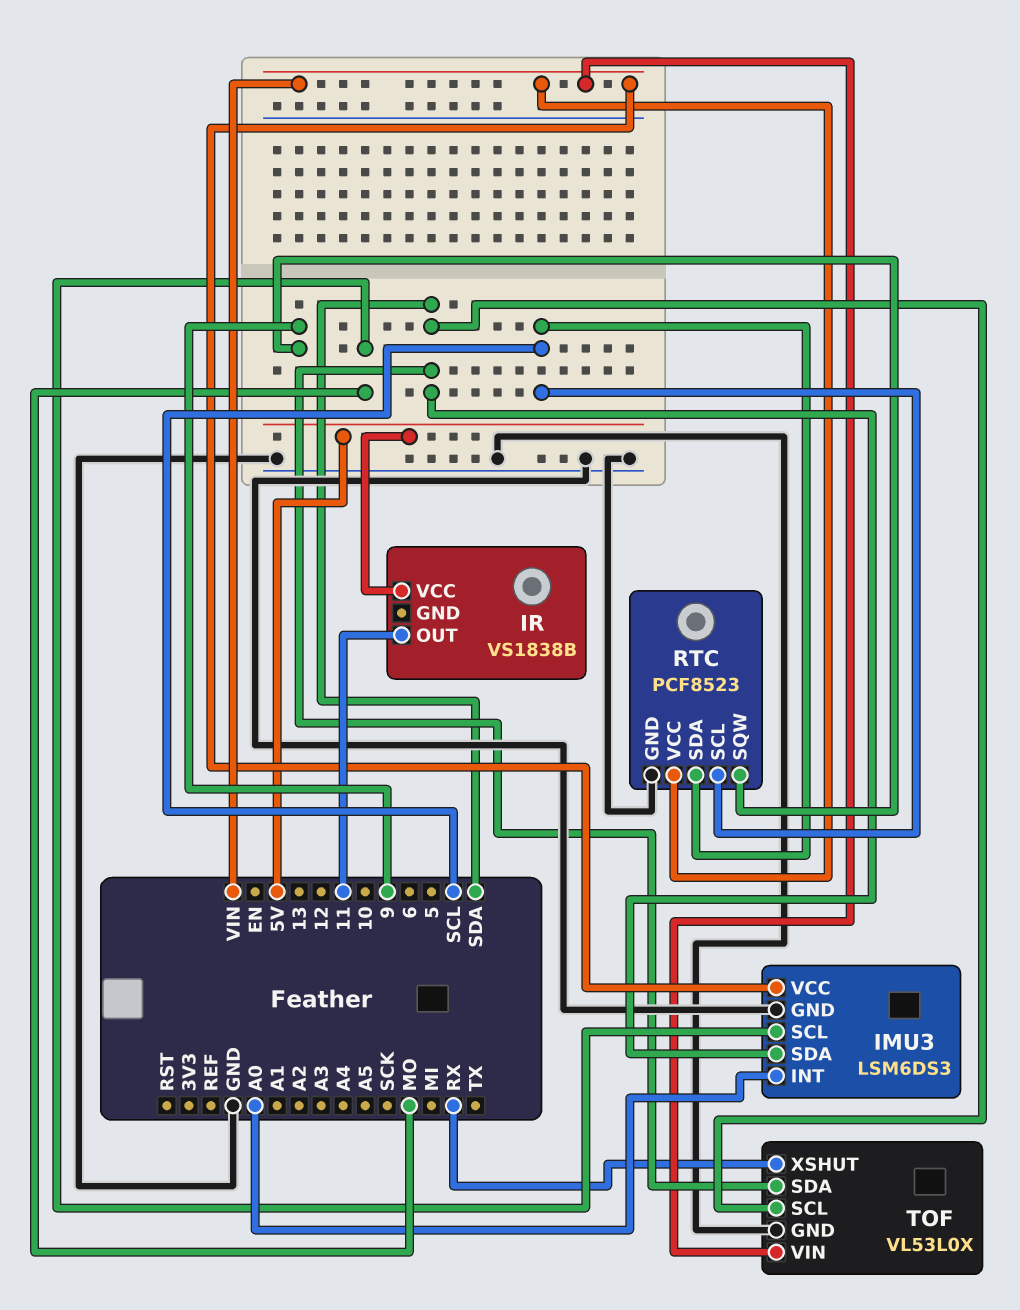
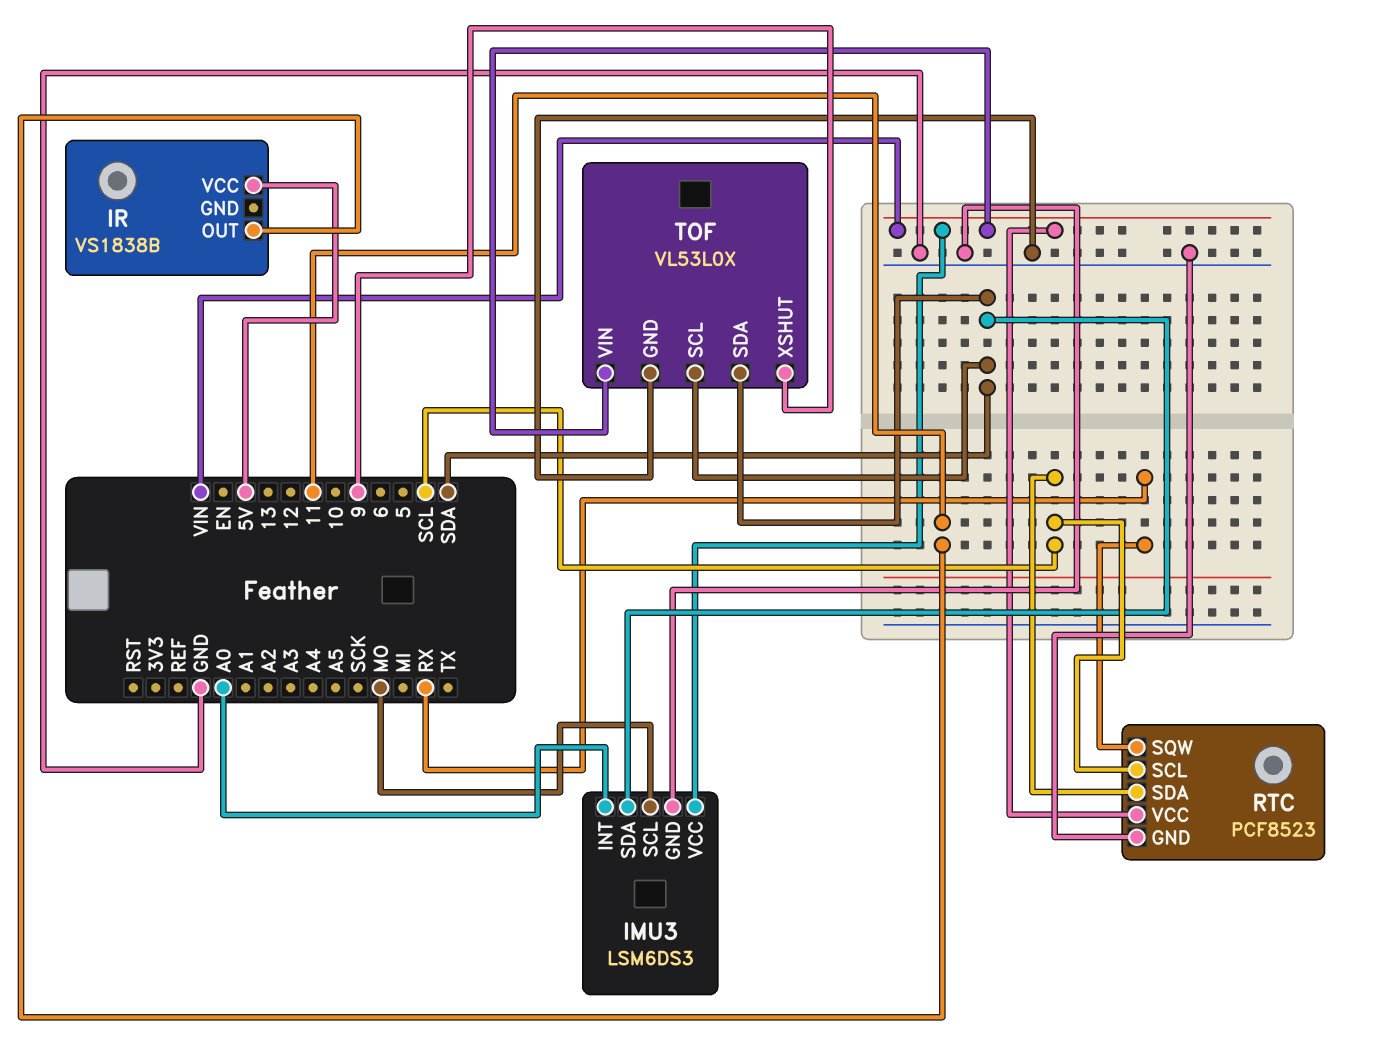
RTC pin SQW: 9 -> RX
TOF pin XSHUT: RX -> 9

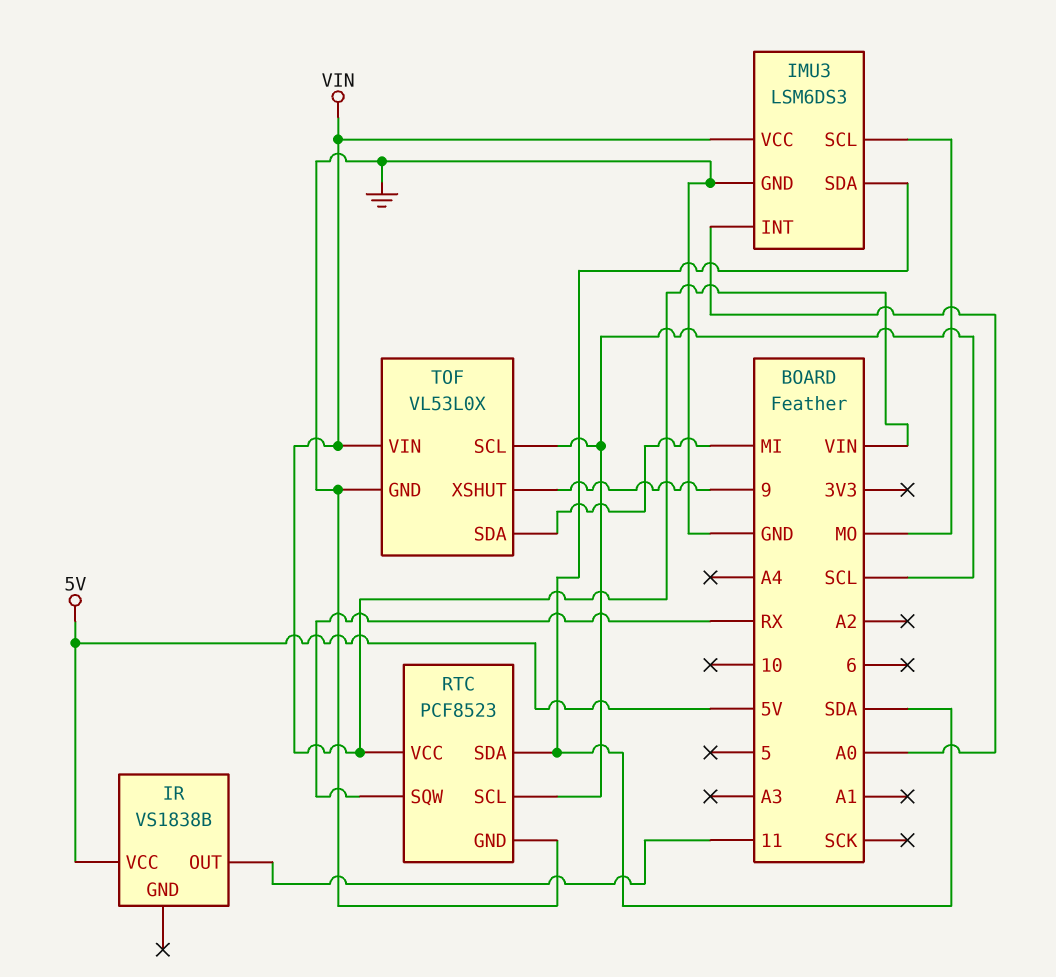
RTC pin SDA: SCL -> SDA
TOF pin SCL: SDA -> SCL
TOF pin SDA: SDA -> MI

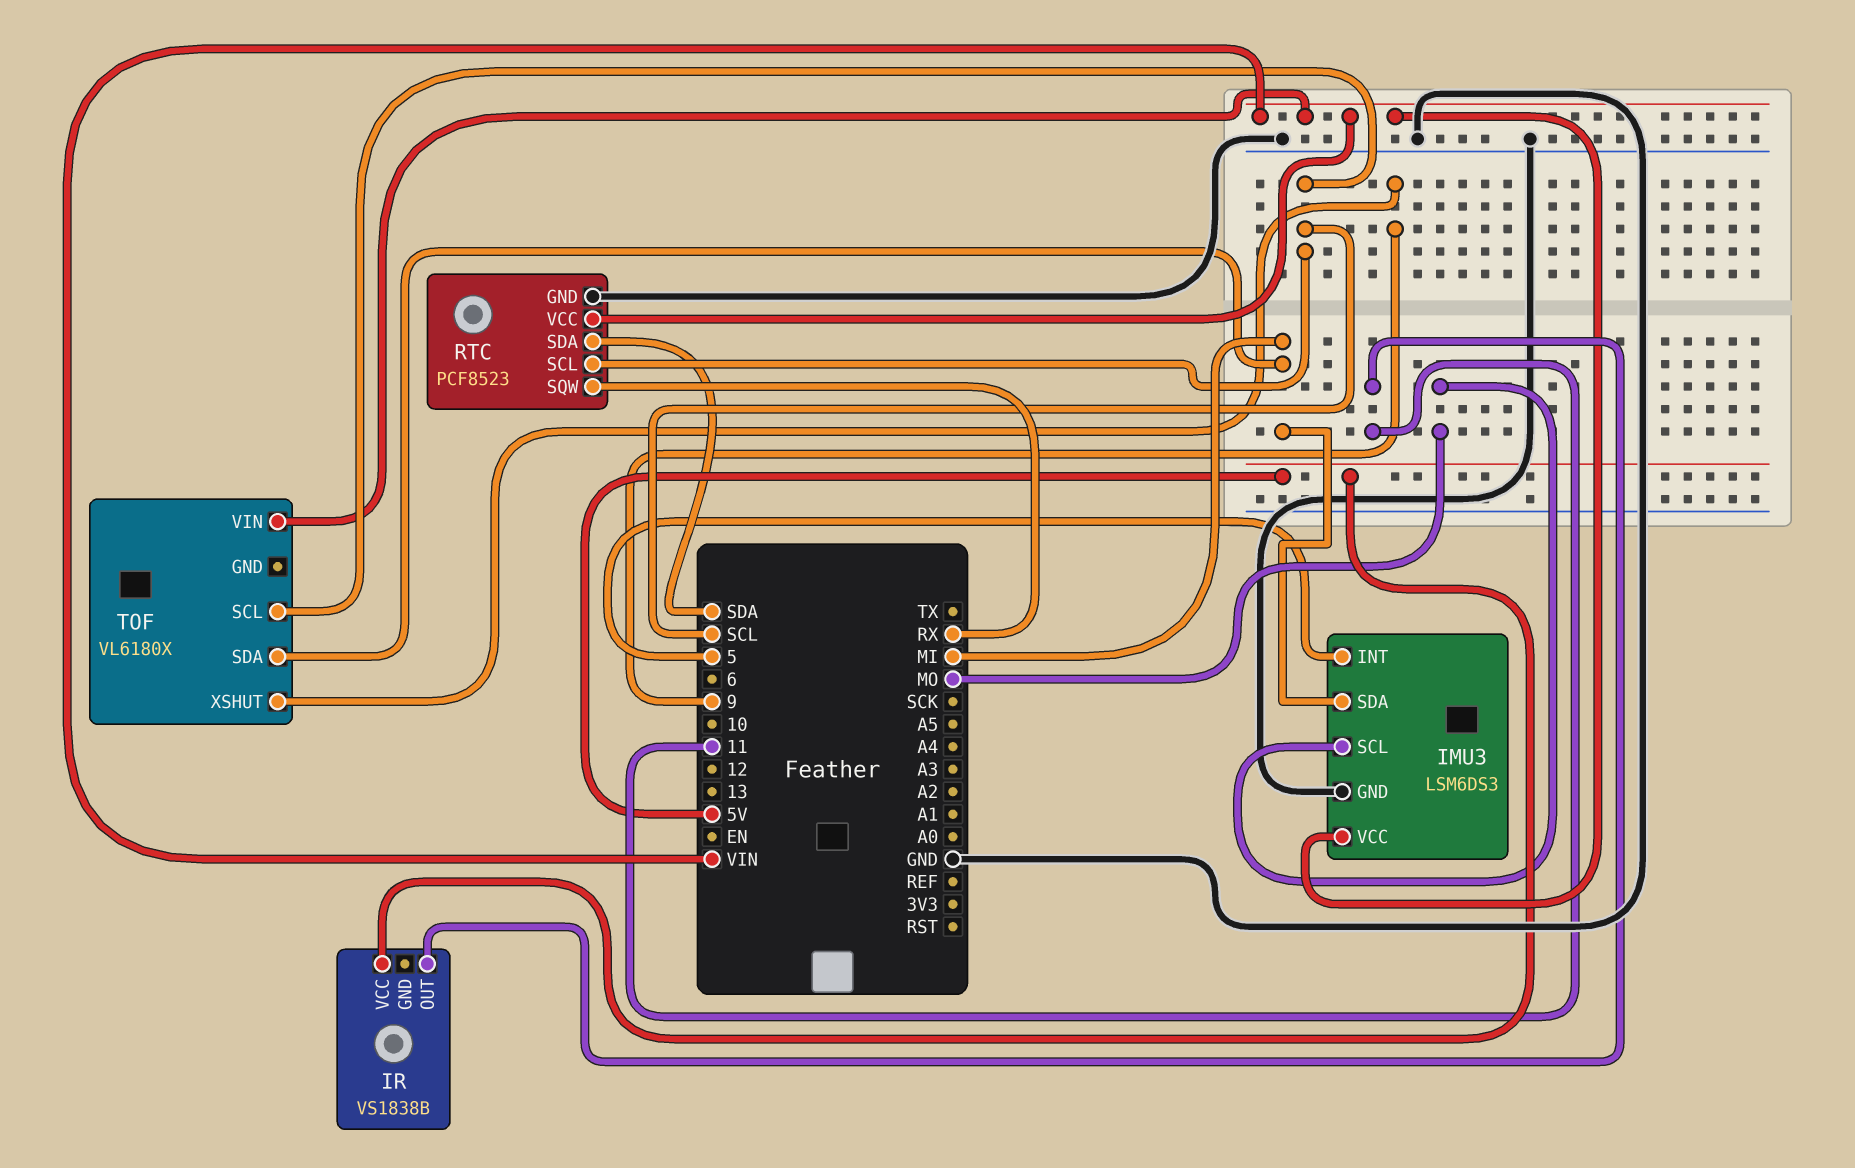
IMU3 pin INT: A0 -> 5
IMU3 pin SDA: SDA -> MI
TOF: VL53L0X -> VL6180X
TOF pin GND: GND -> none

